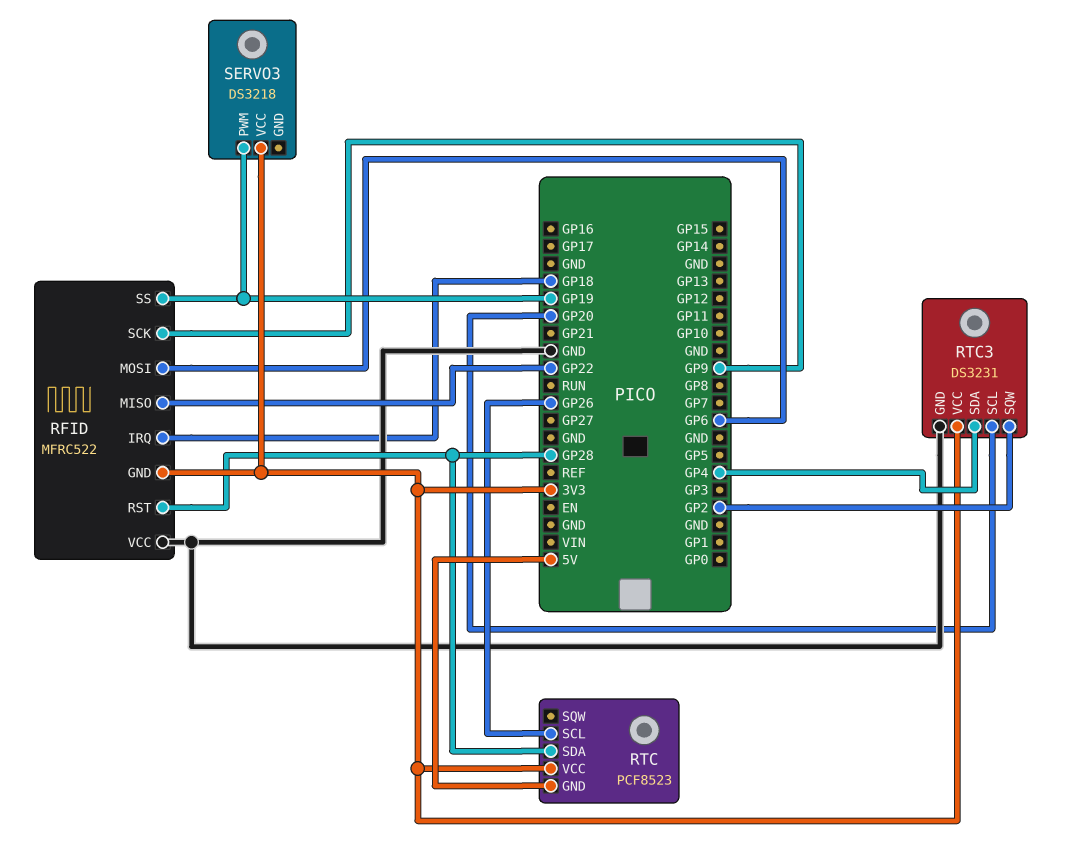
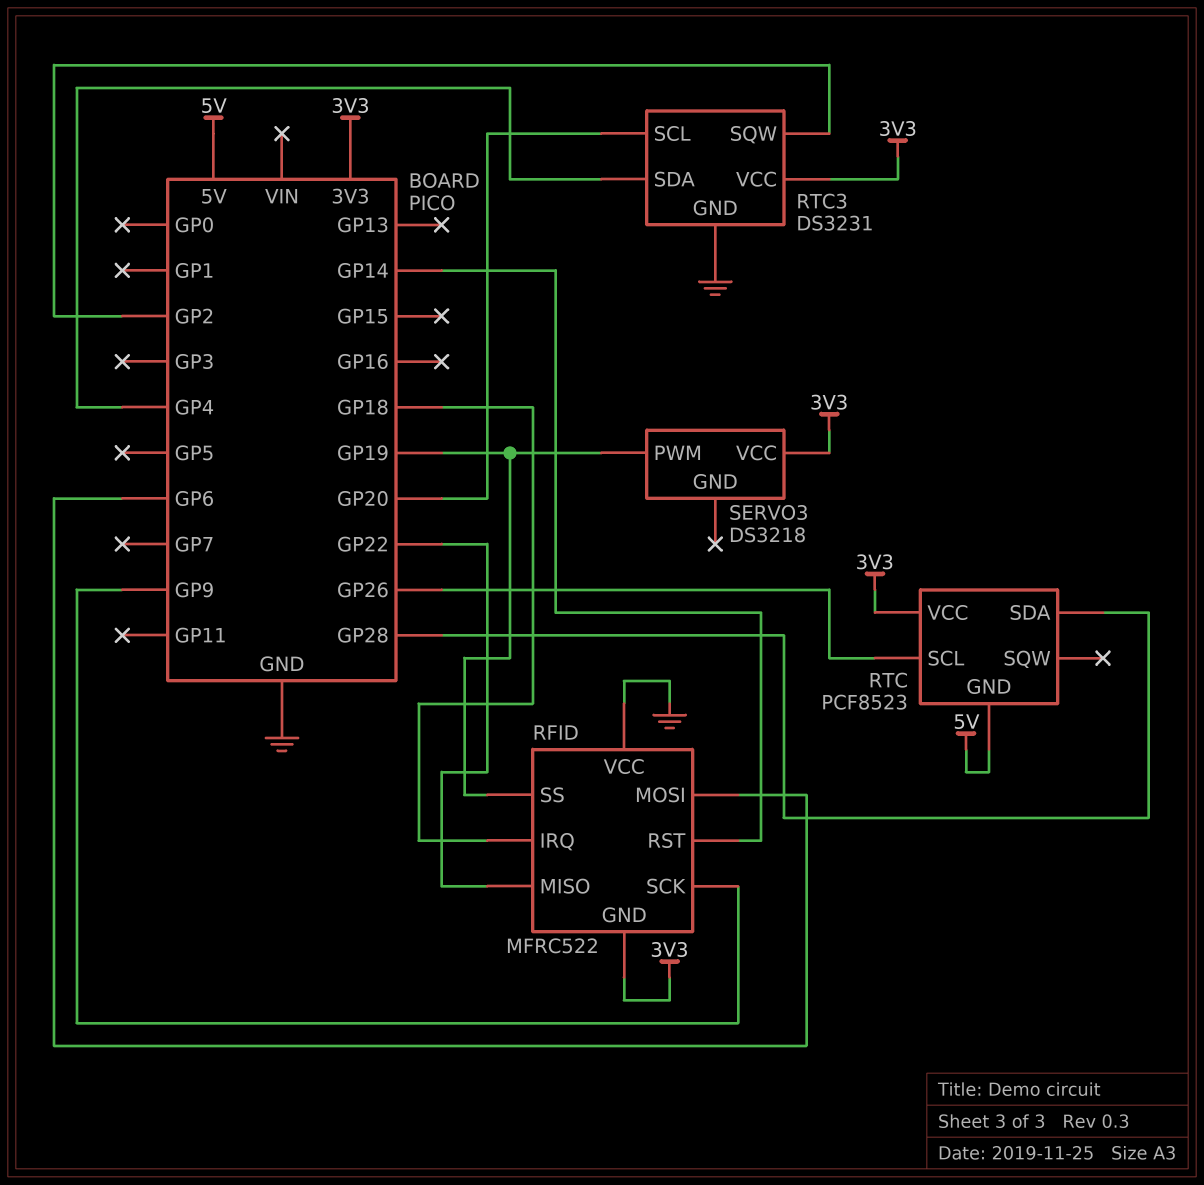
RFID pin RST: GP28 -> GP14

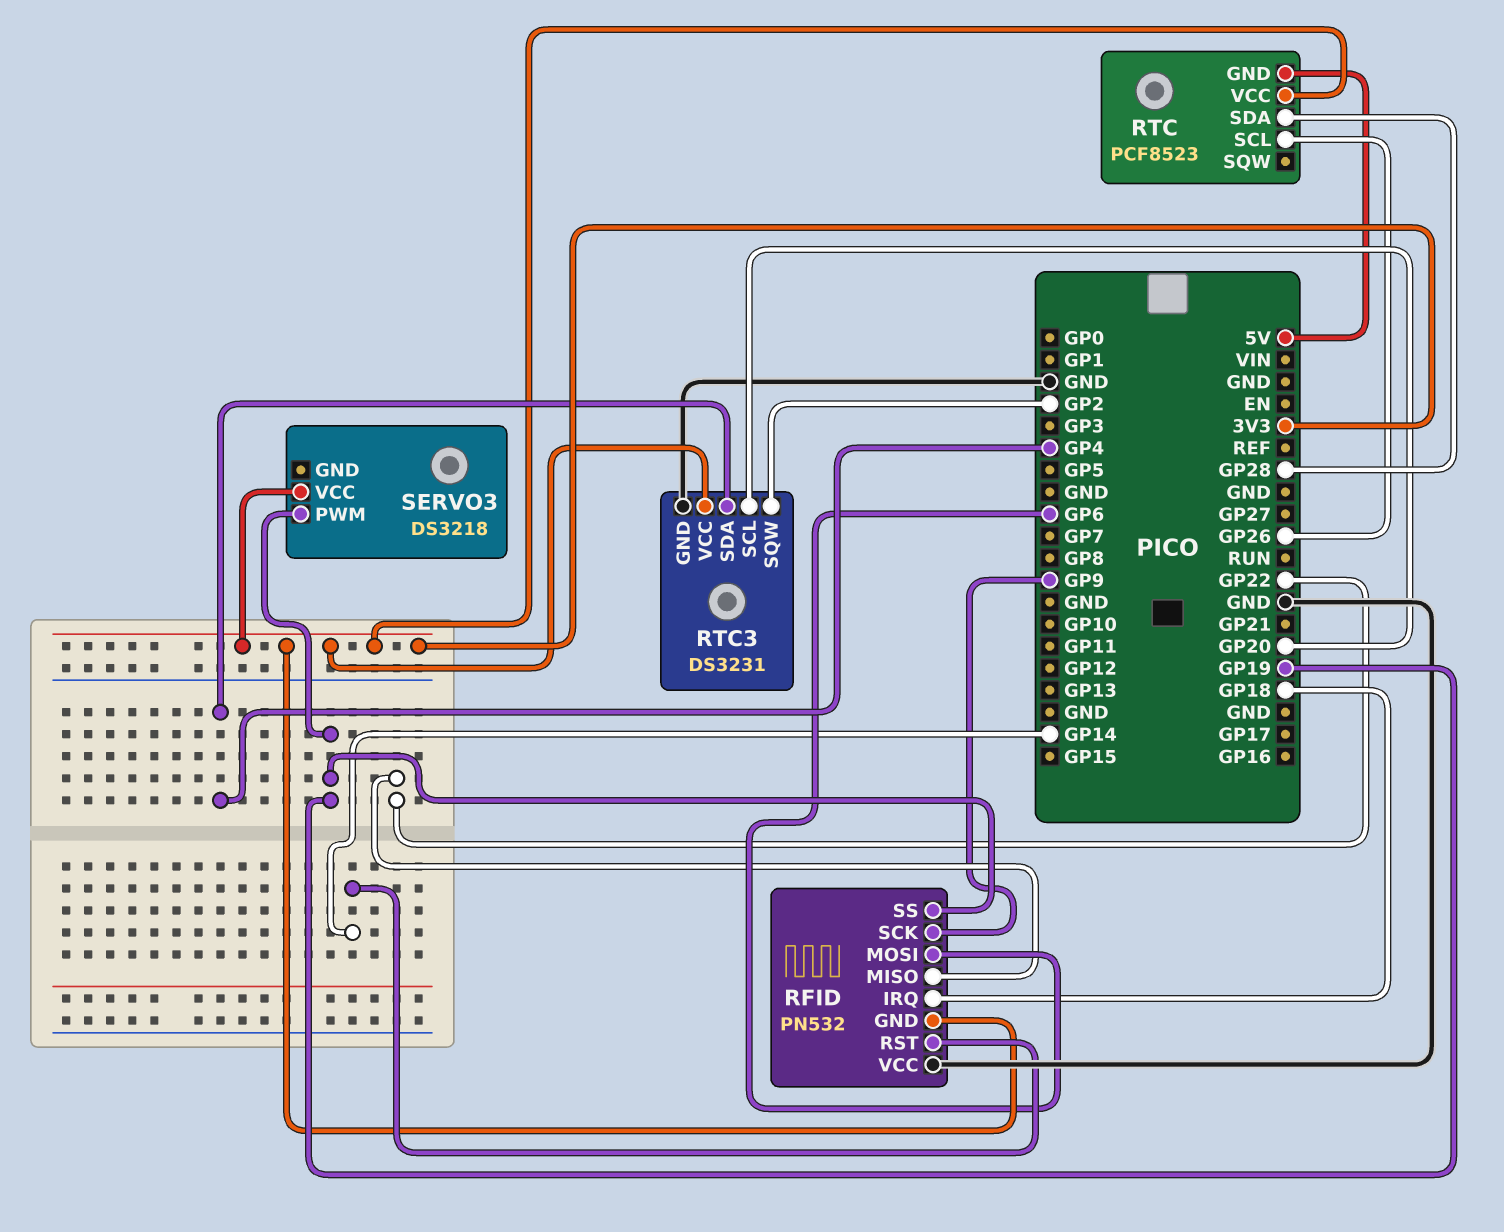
RFID: MFRC522 -> PN532

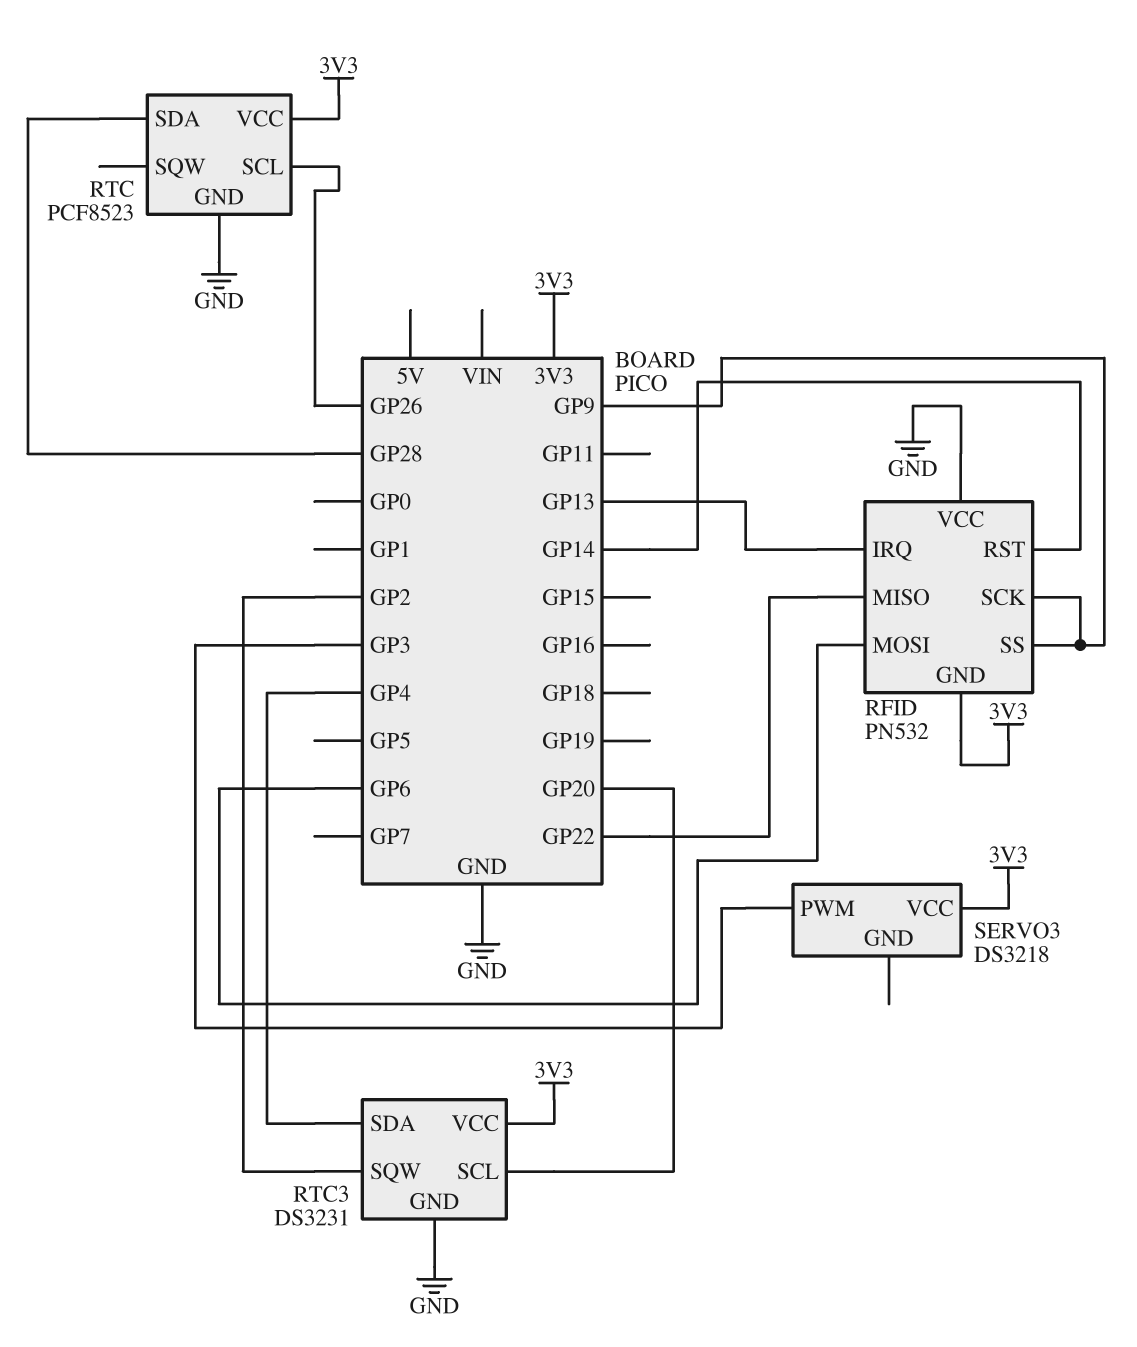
RFID pin IRQ: GP18 -> GP13
RFID pin SS: GP19 -> GP9
RTC pin GND: 5V -> GND
SERVO3 pin PWM: GP19 -> GP3

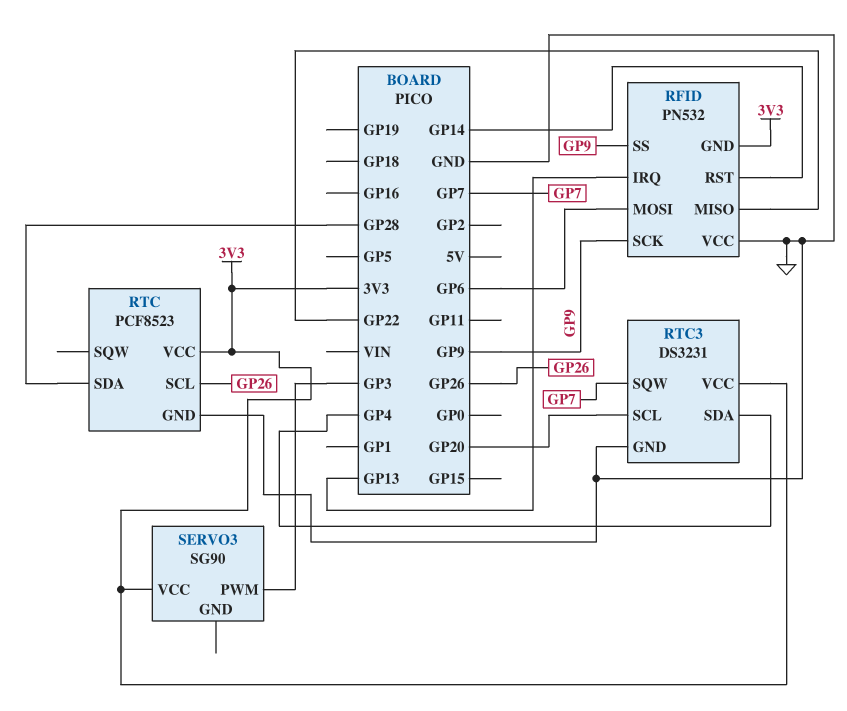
RTC3 pin SQW: GP2 -> GP7
SERVO3: DS3218 -> SG90

